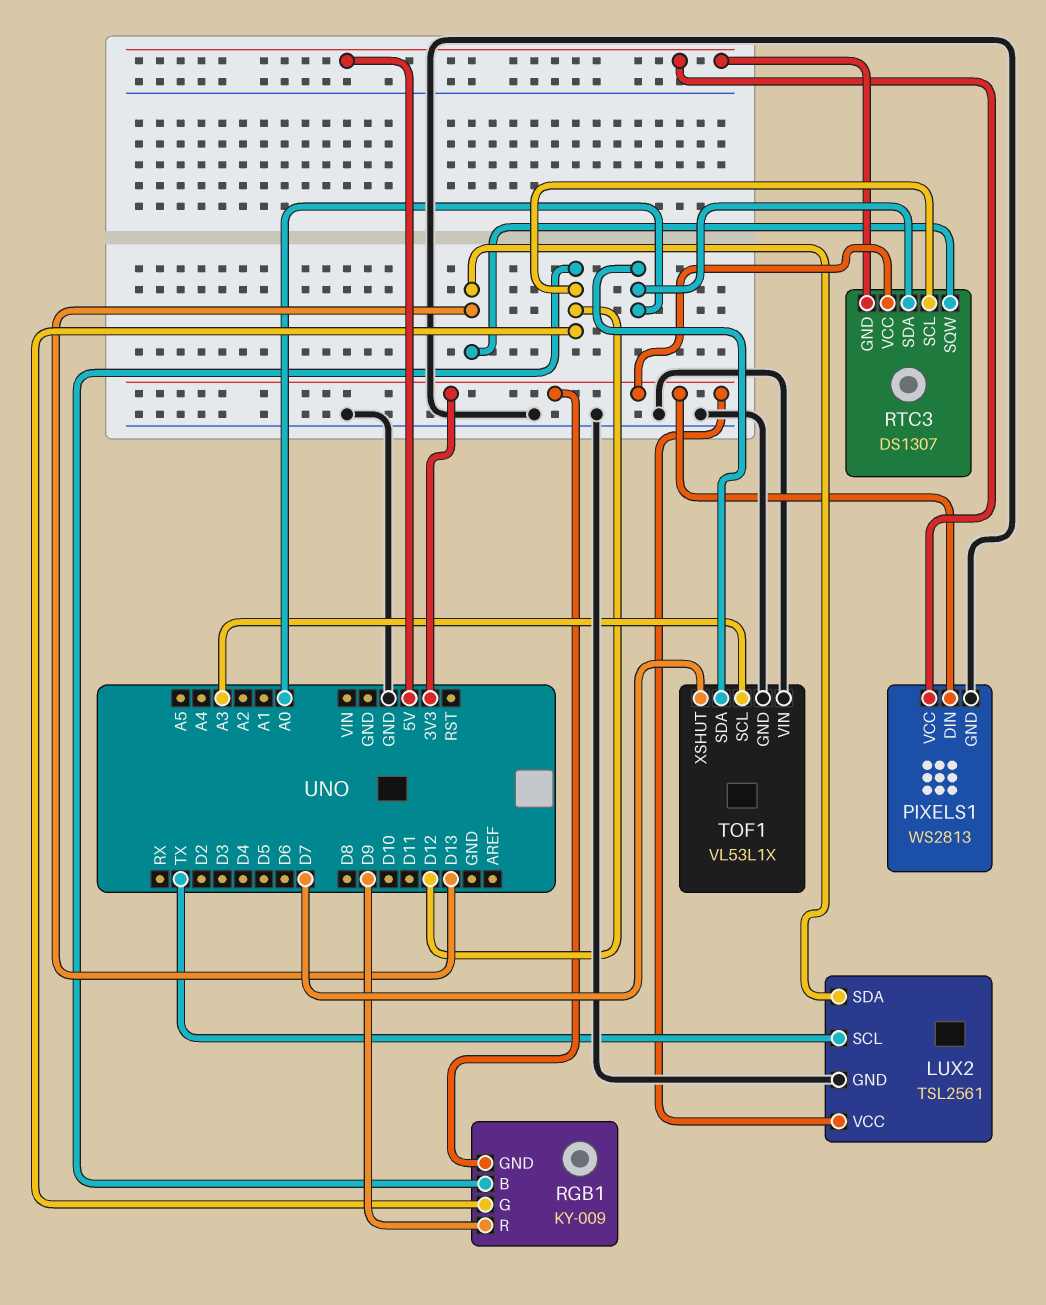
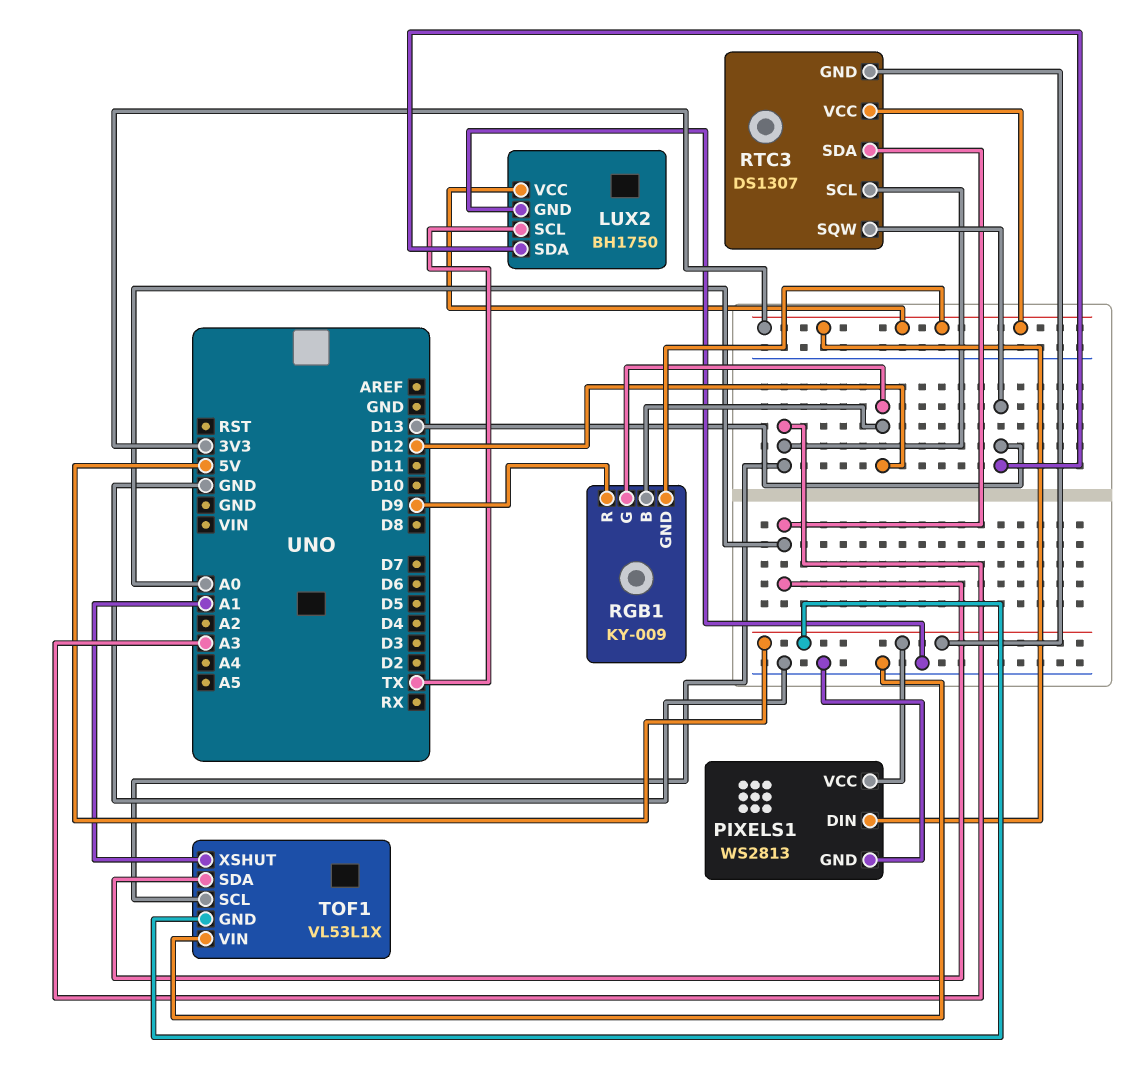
LUX2: TSL2561 -> BH1750
RTC3 pin SCL: D12 -> A3
TOF1 pin GND: GND -> 5V
TOF1 pin XSHUT: D7 -> A1

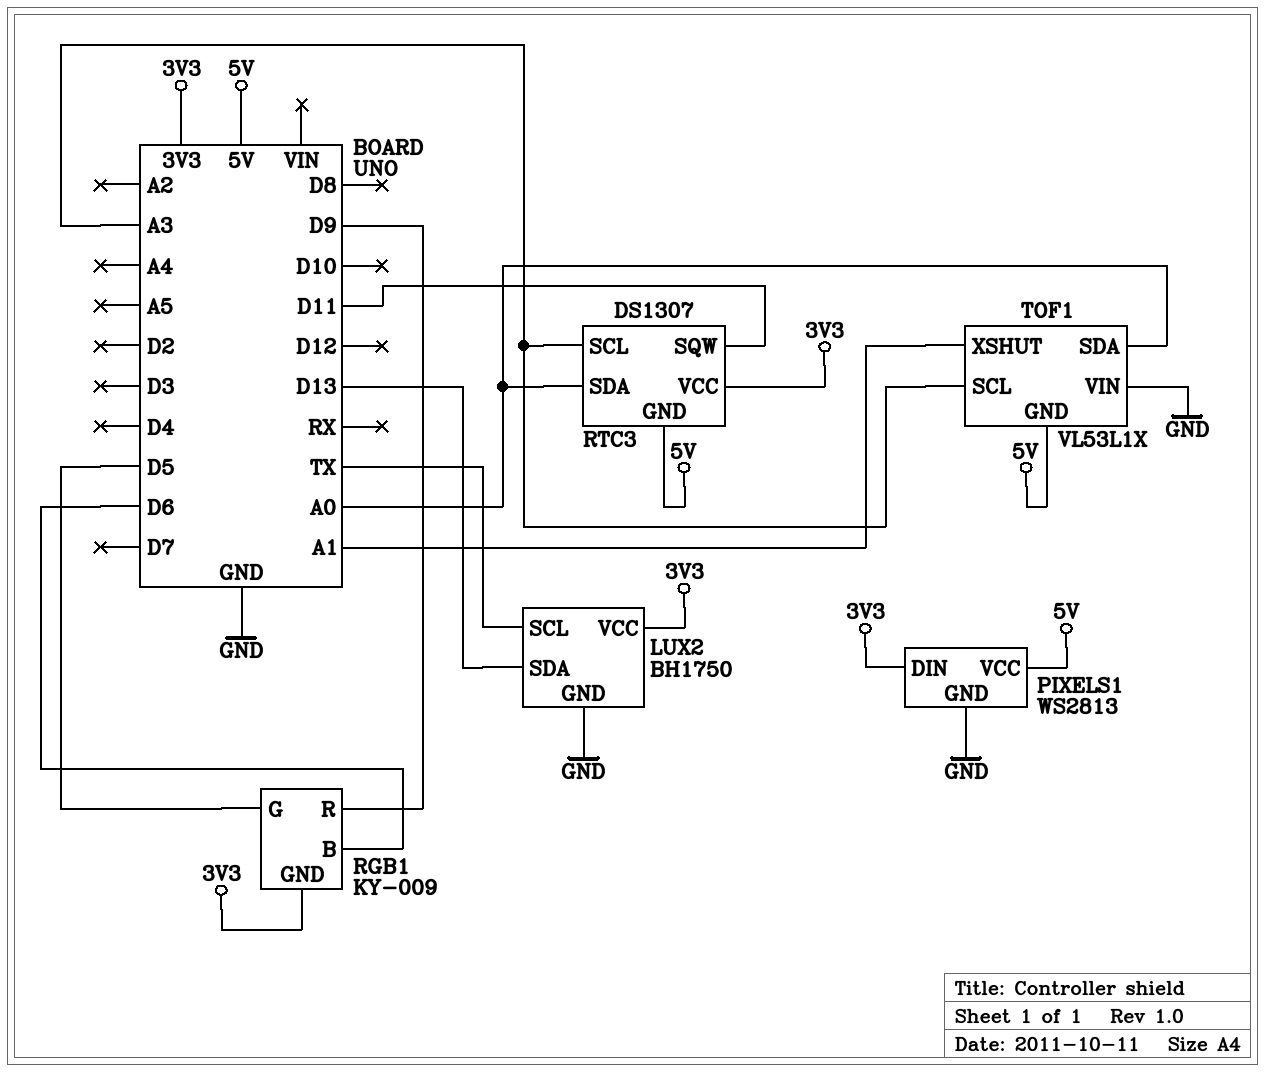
RGB1 pin B: D12 -> D6
RGB1 pin G: D12 -> D5
RTC3 pin SQW: D13 -> D11

